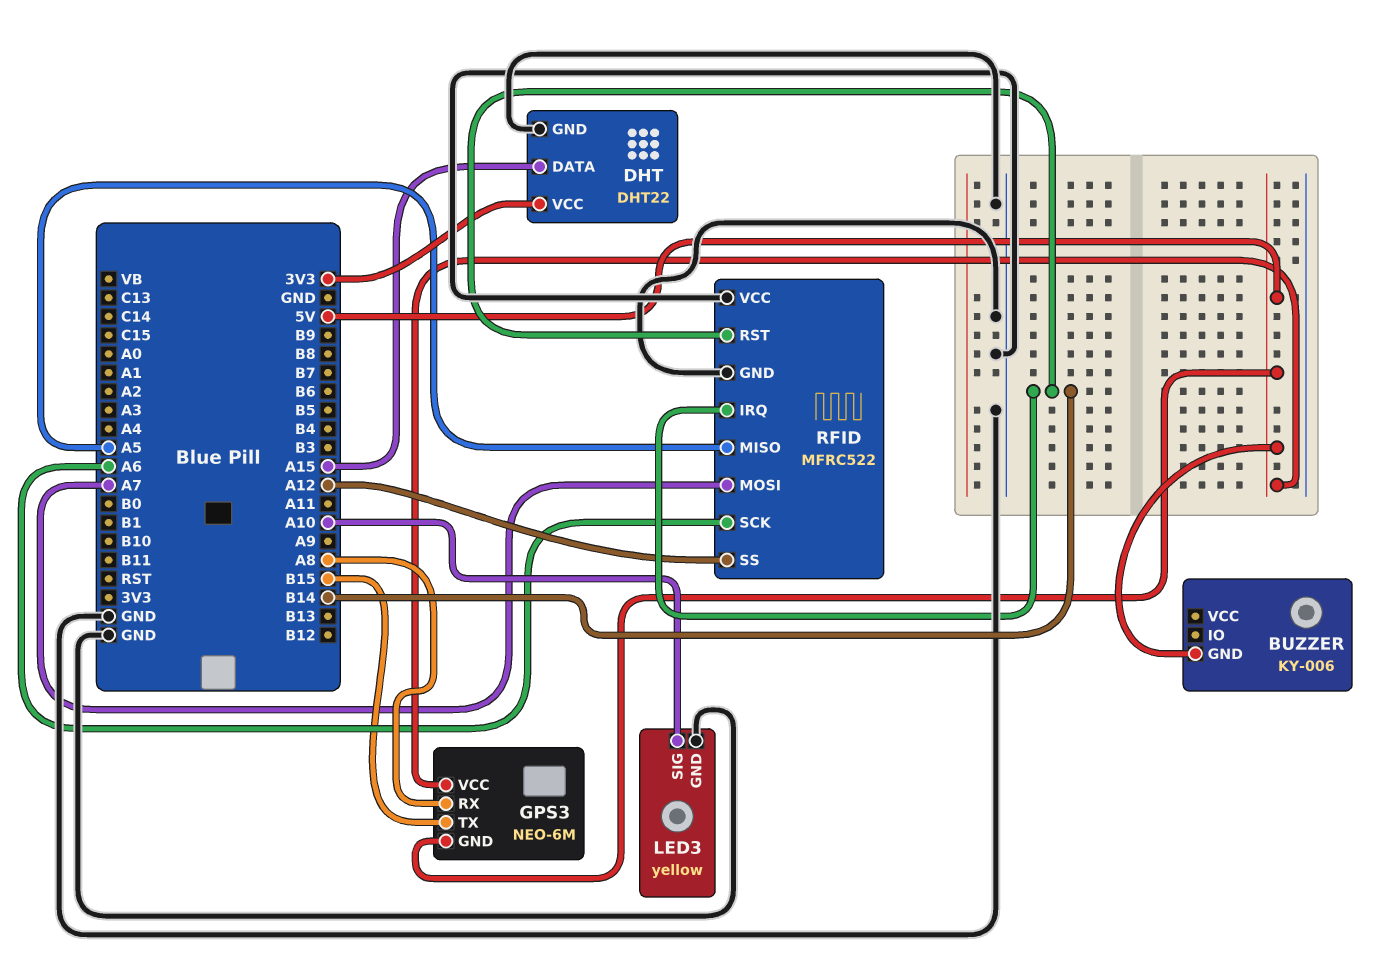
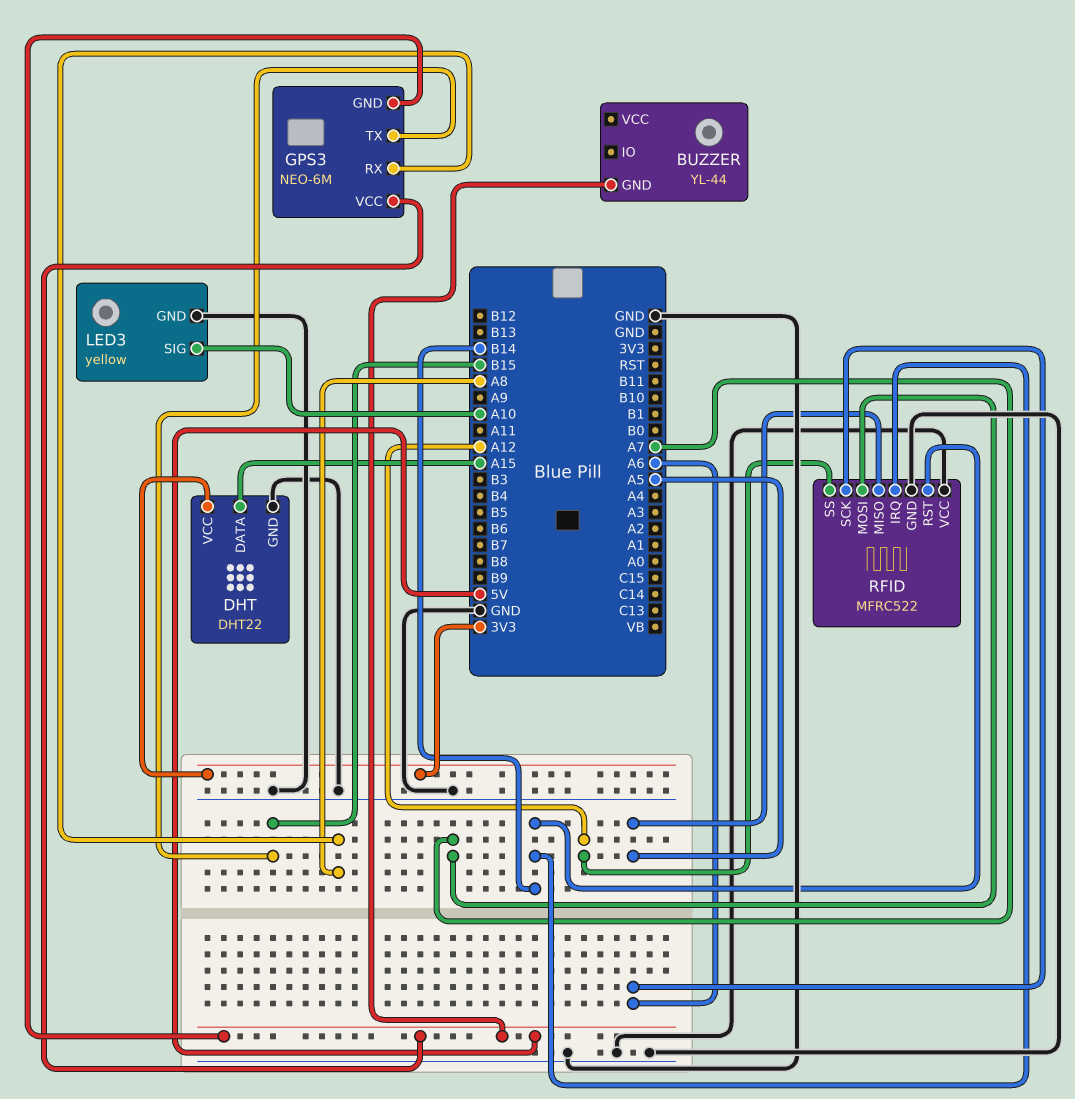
BUZZER: KY-006 -> YL-44

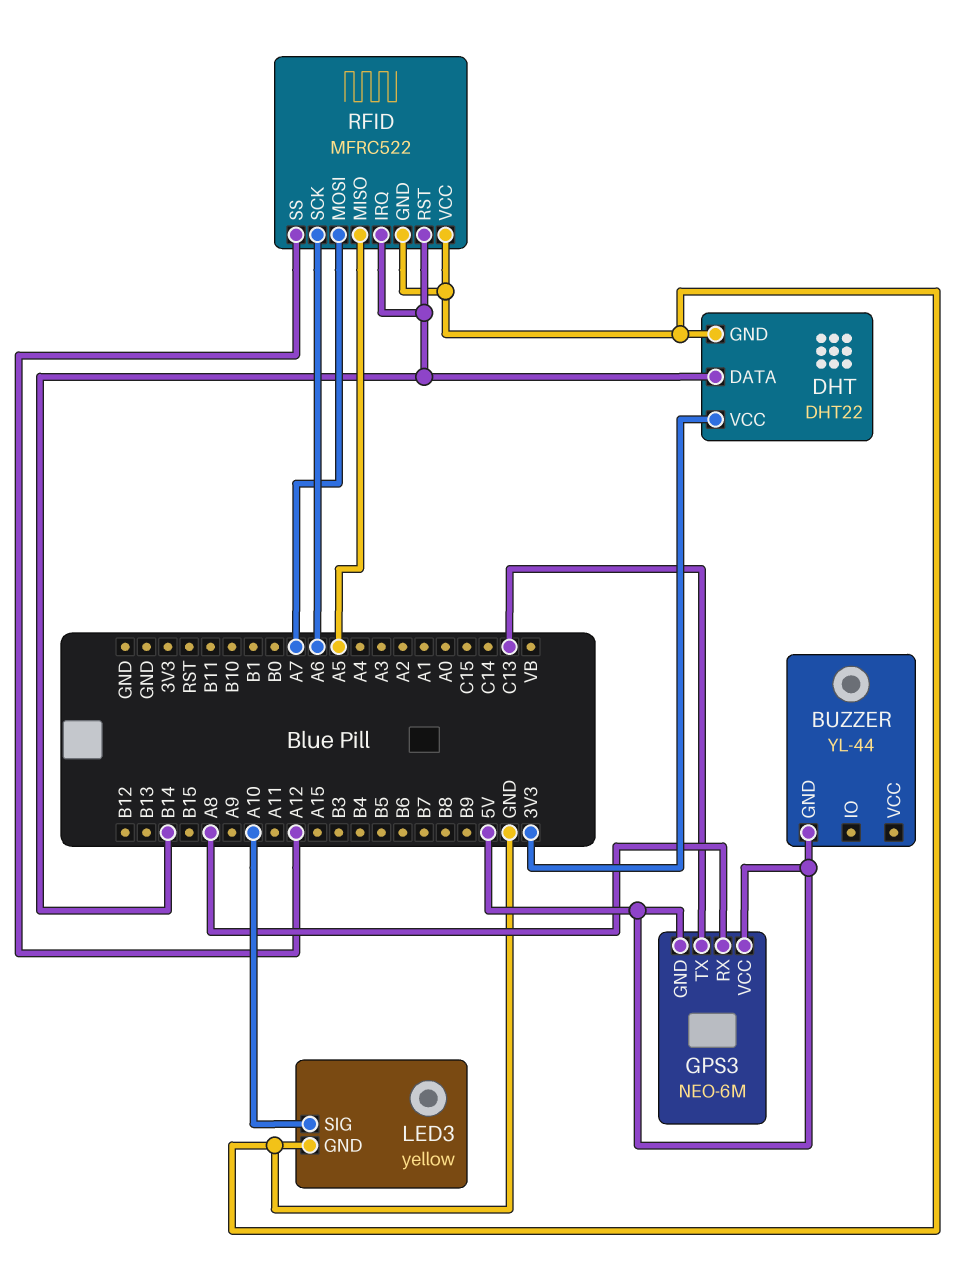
DHT pin DATA: A15 -> B14
GPS3 pin TX: B15 -> C13

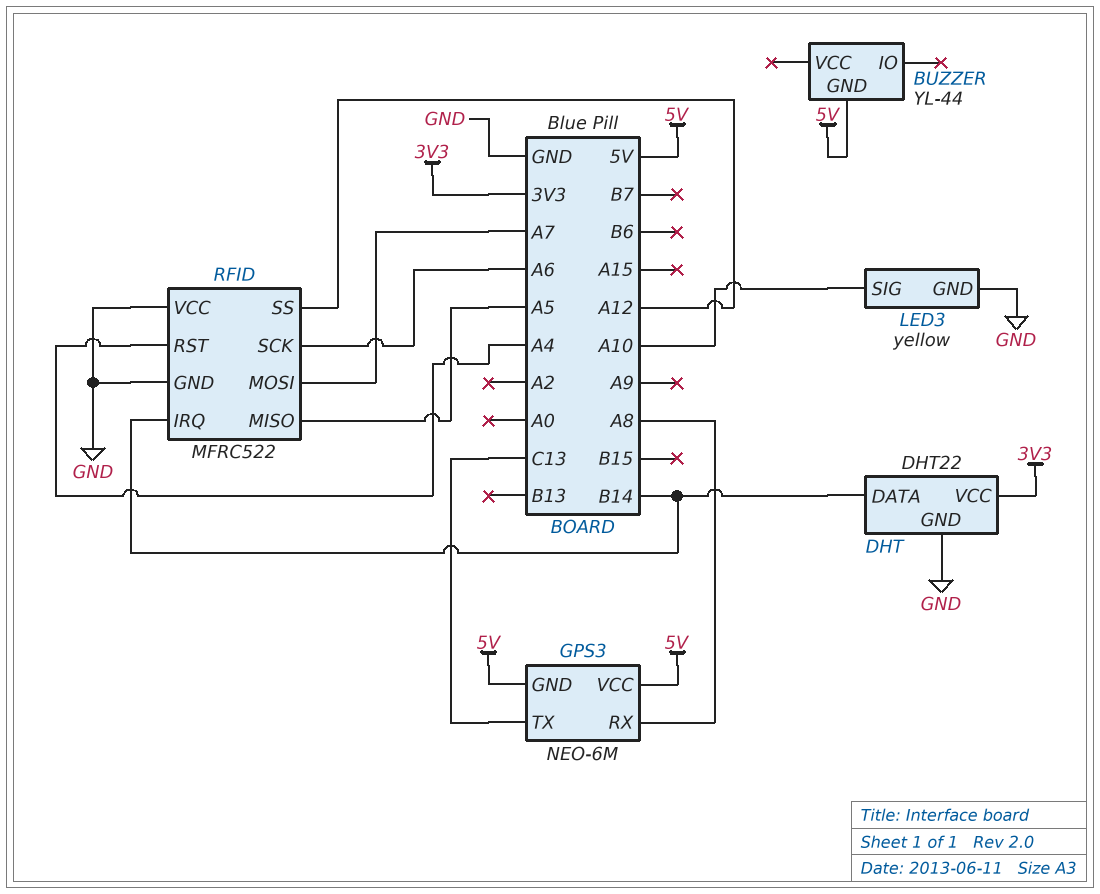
RFID pin RST: B14 -> A4

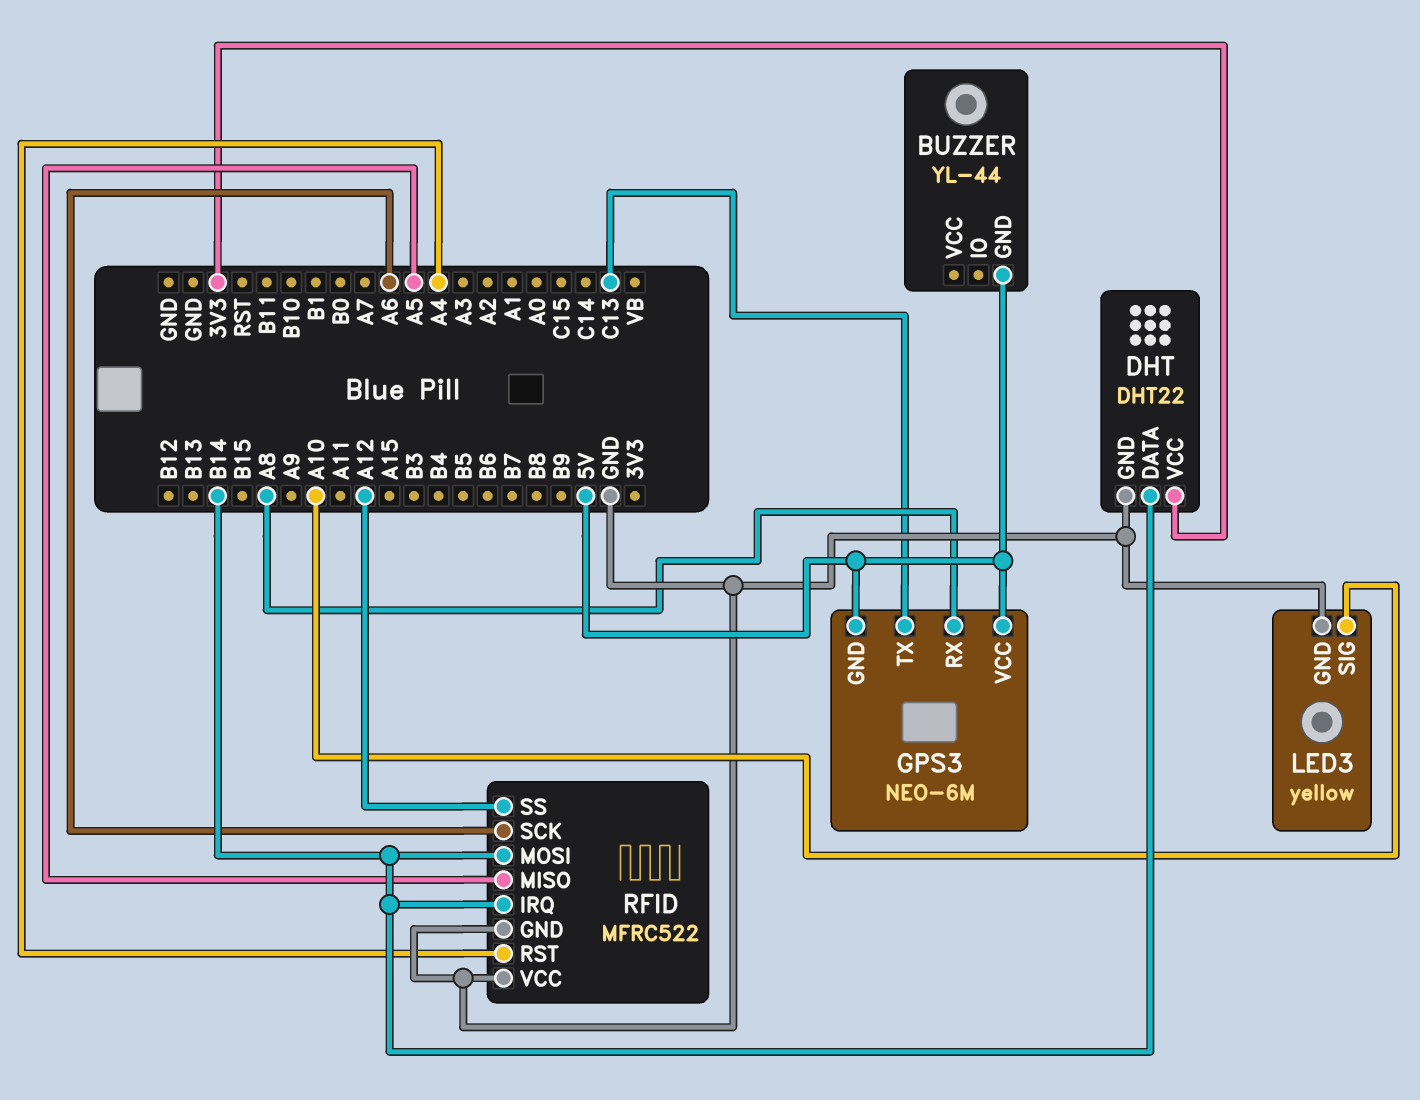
RFID pin MOSI: A7 -> B14

